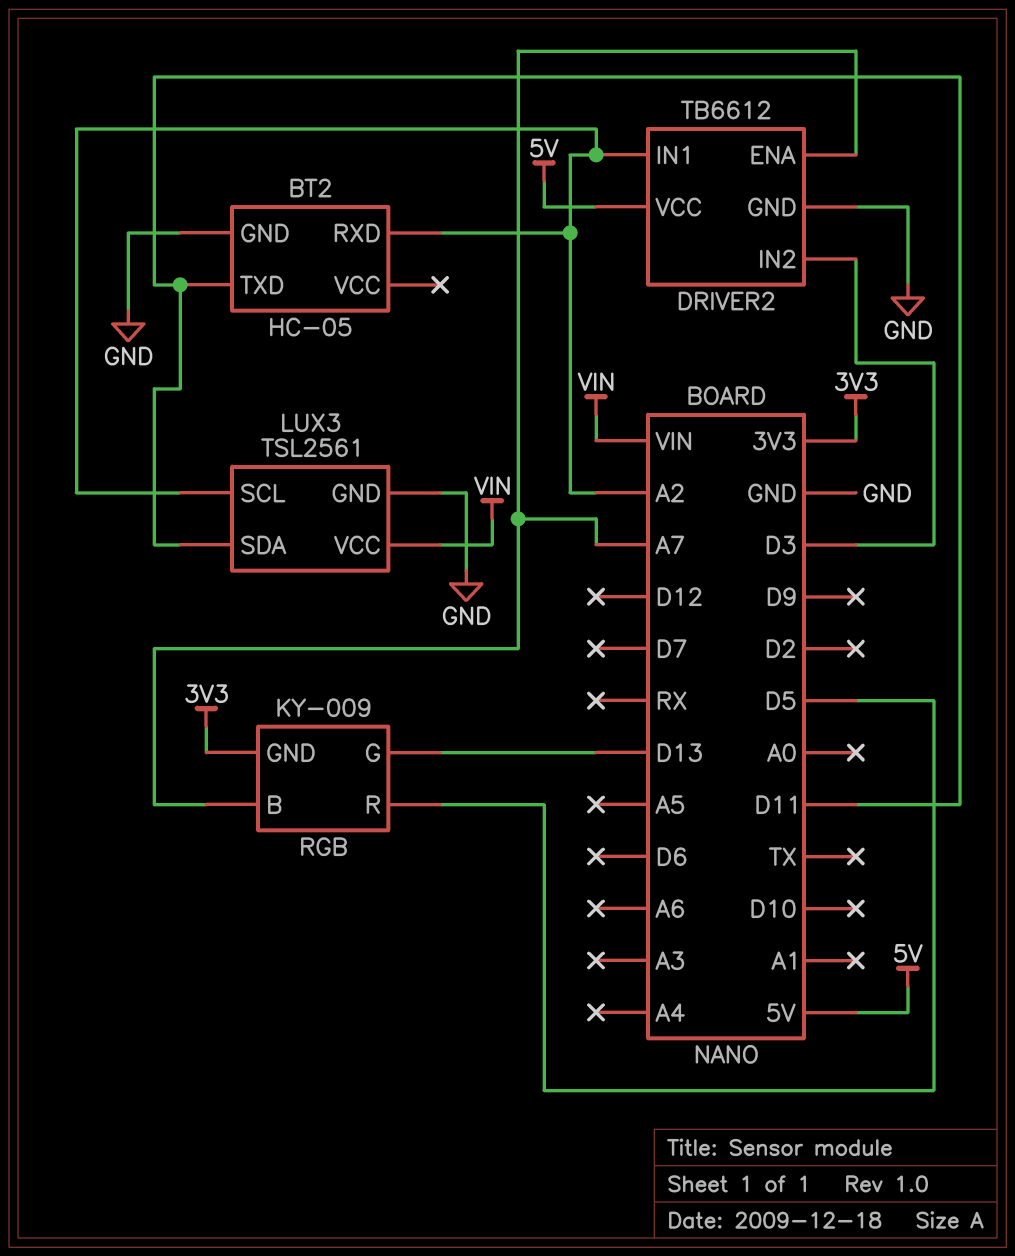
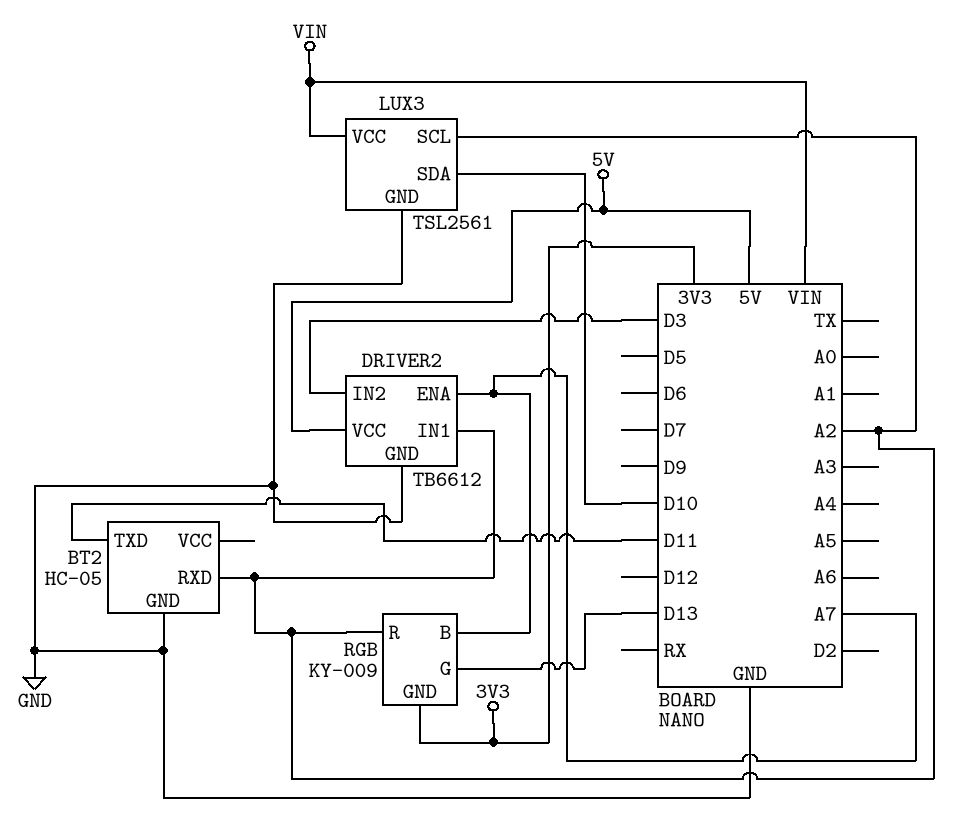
LUX3 pin SDA: D11 -> D10
RGB pin R: D5 -> A2

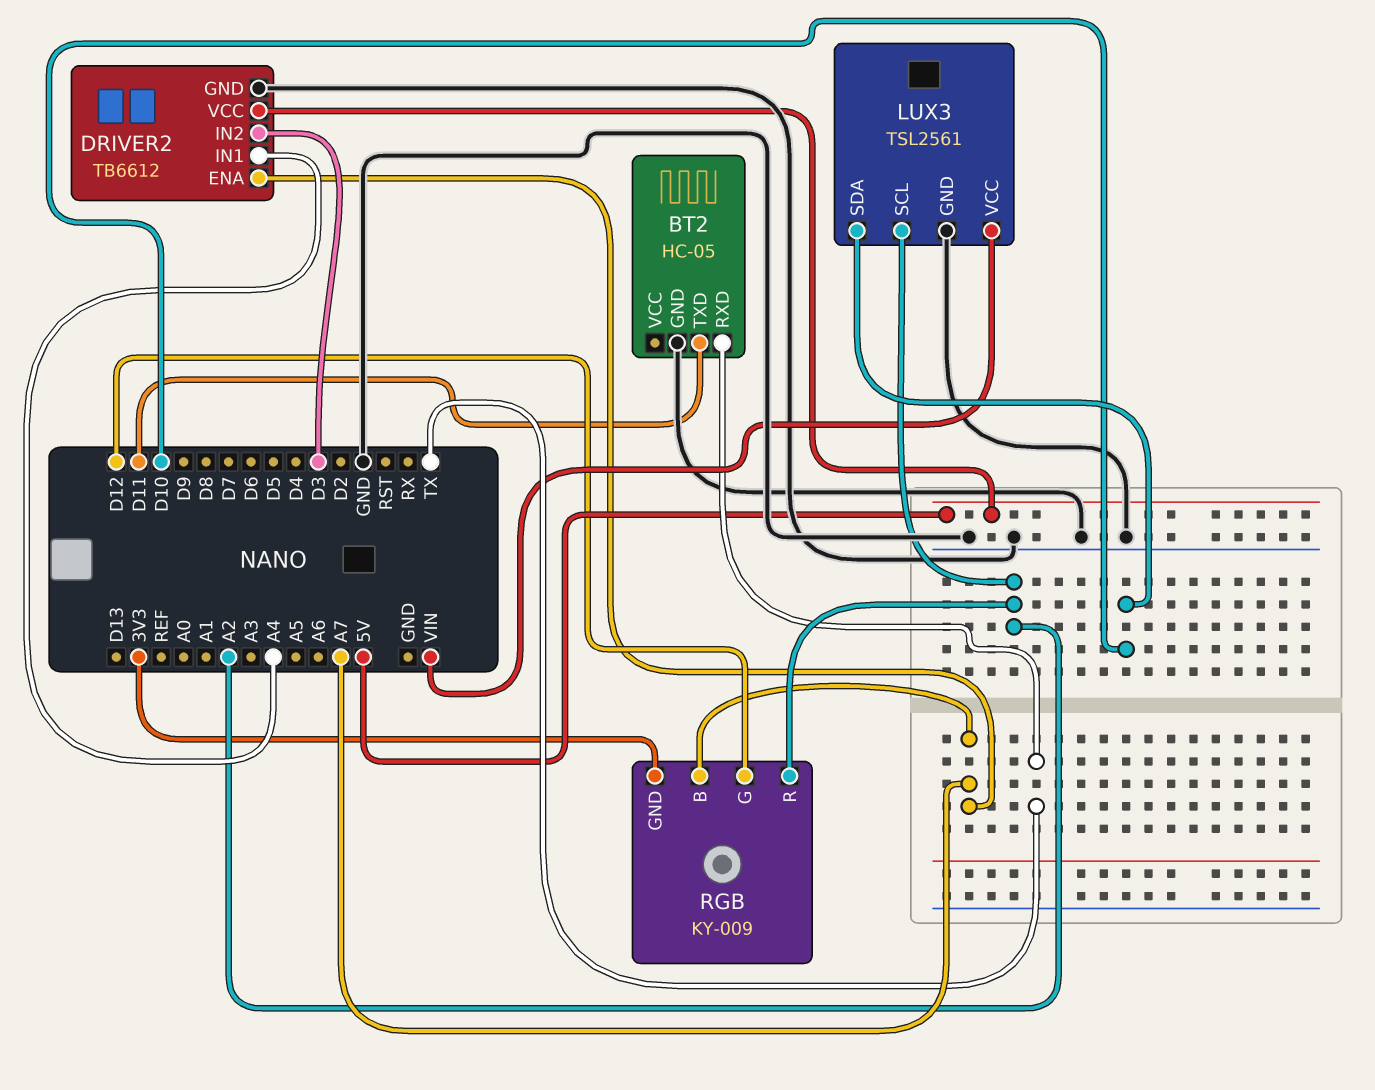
BT2 pin RXD: A2 -> TX
DRIVER2 pin IN1: A2 -> A4
RGB pin G: D13 -> D12

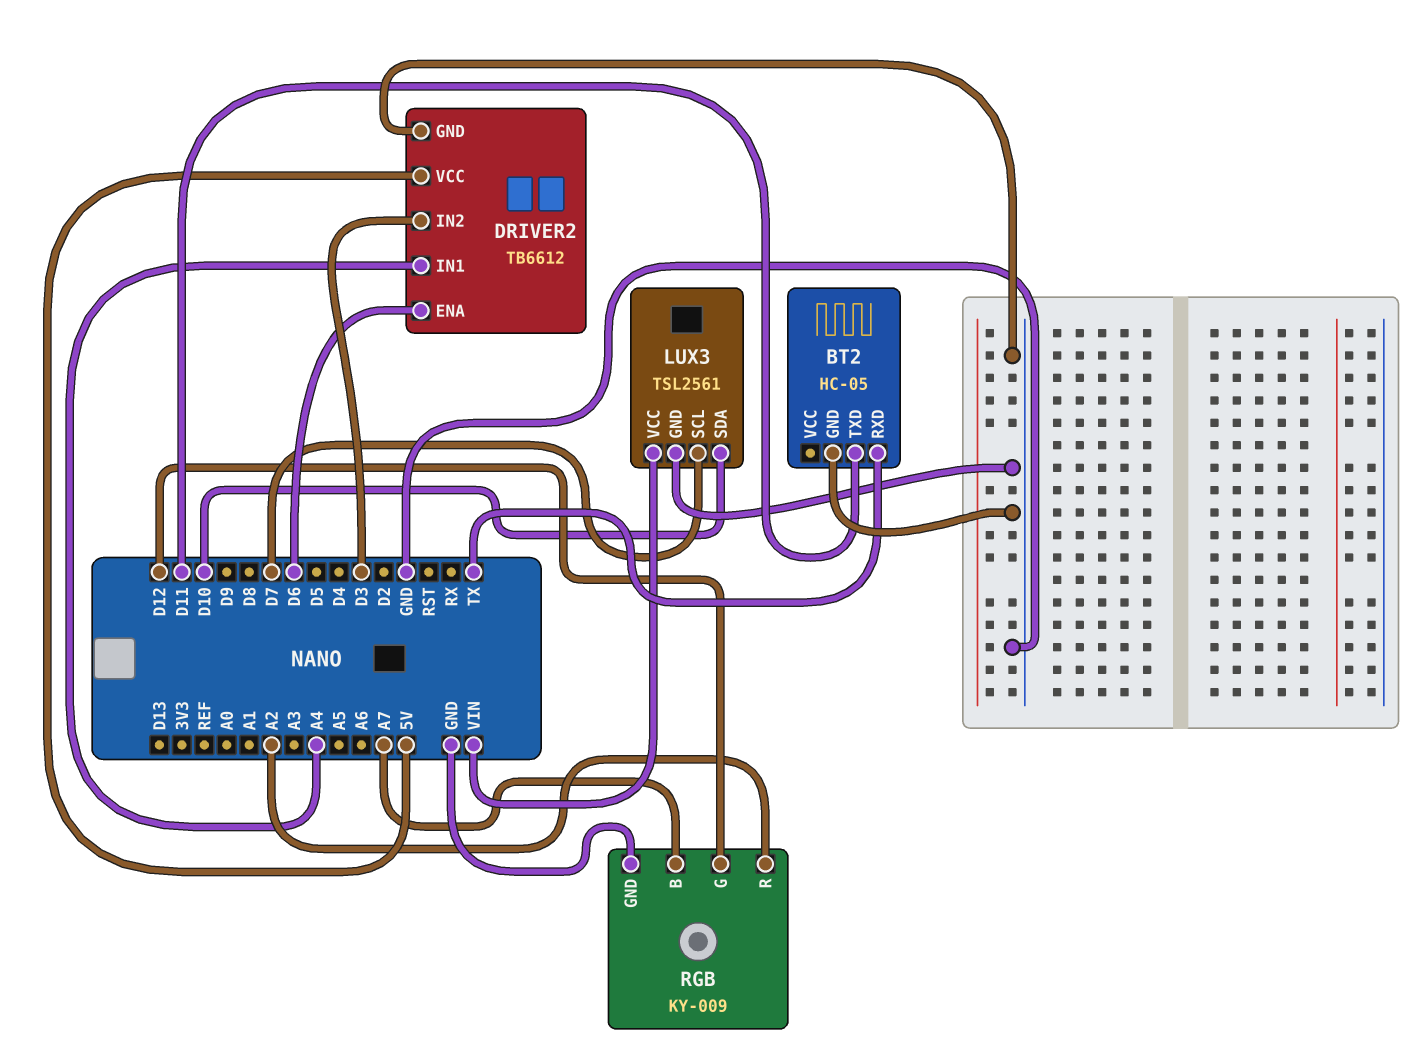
DRIVER2 pin ENA: A7 -> D6
LUX3 pin SCL: A2 -> D7
RGB pin GND: 3V3 -> GND

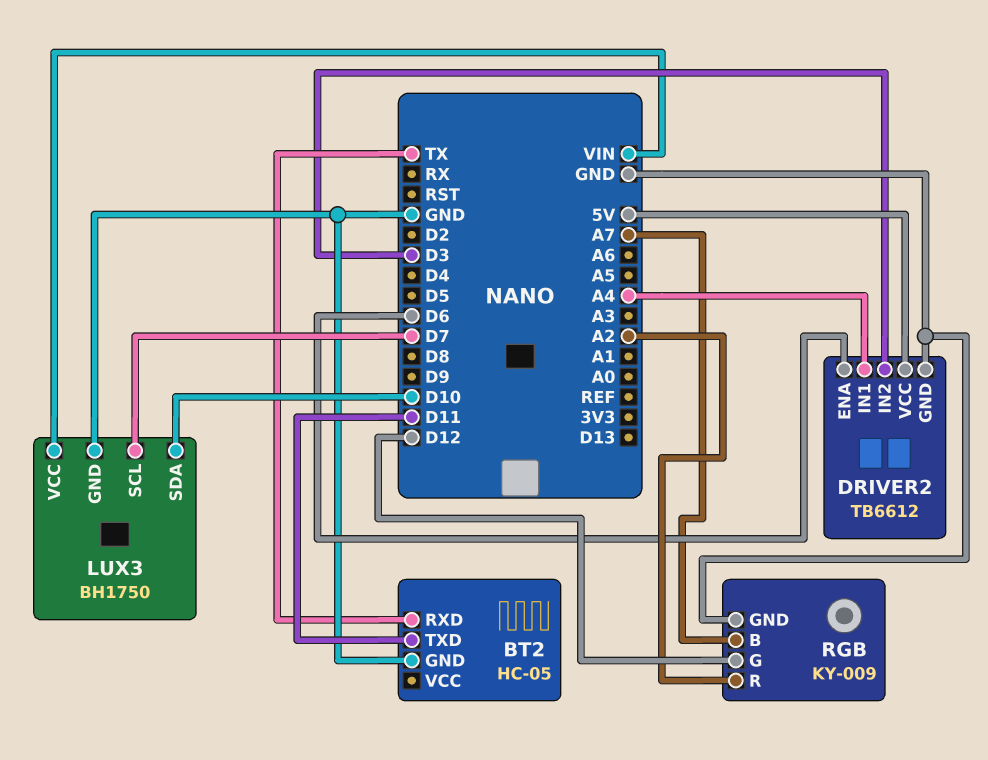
LUX3: TSL2561 -> BH1750

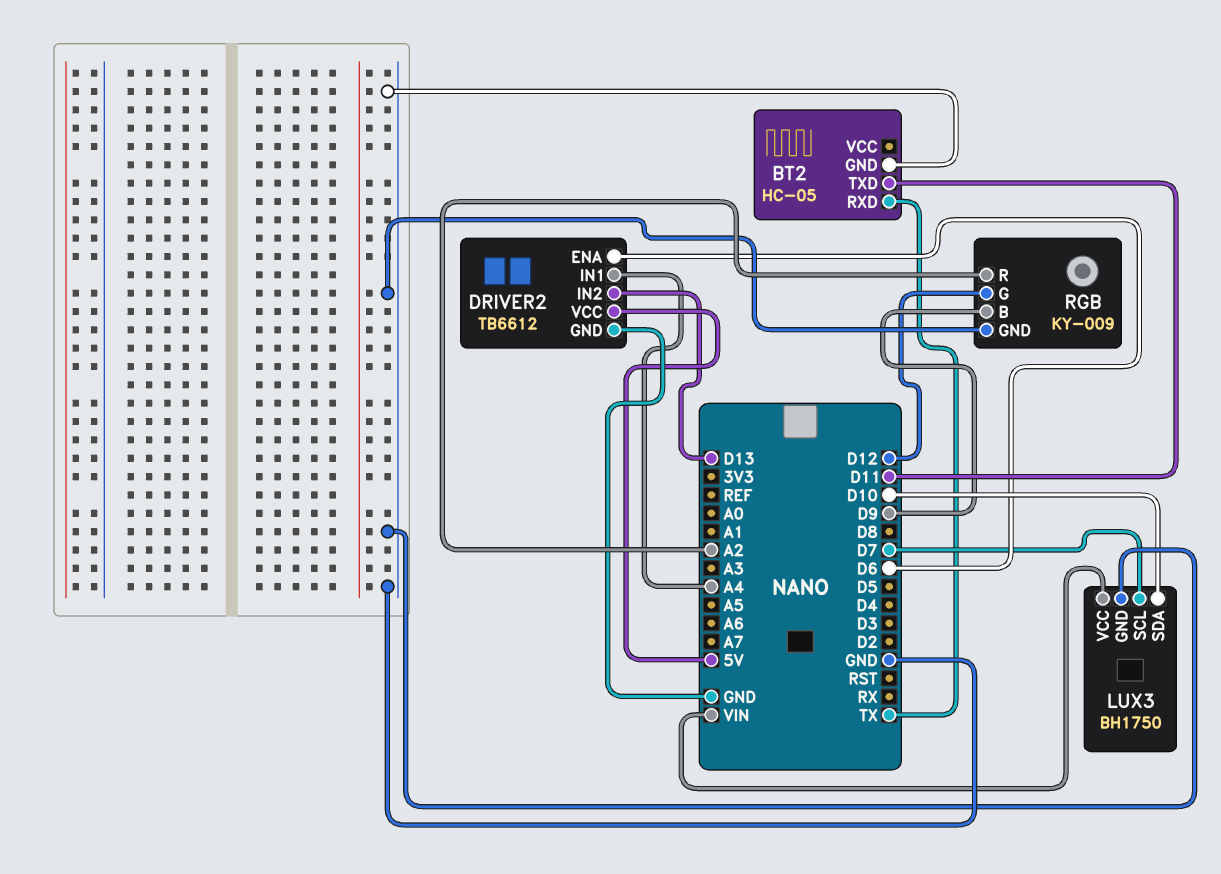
DRIVER2 pin IN2: D3 -> D13
RGB pin B: A7 -> D9

